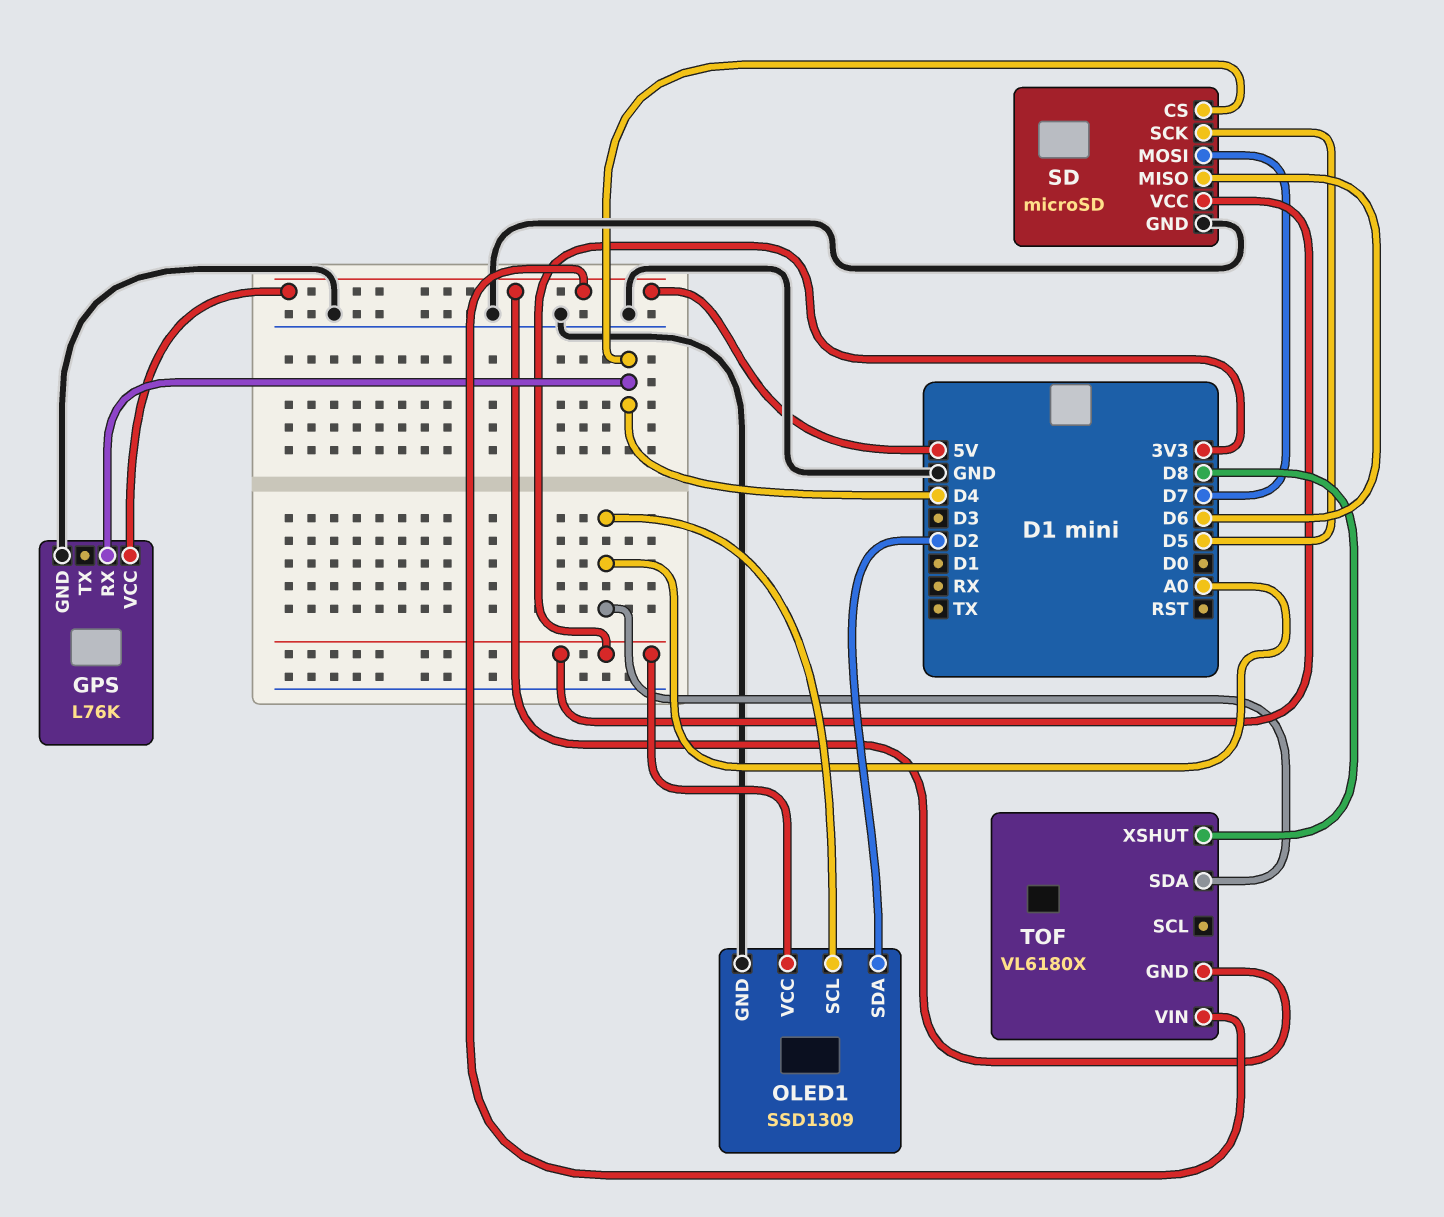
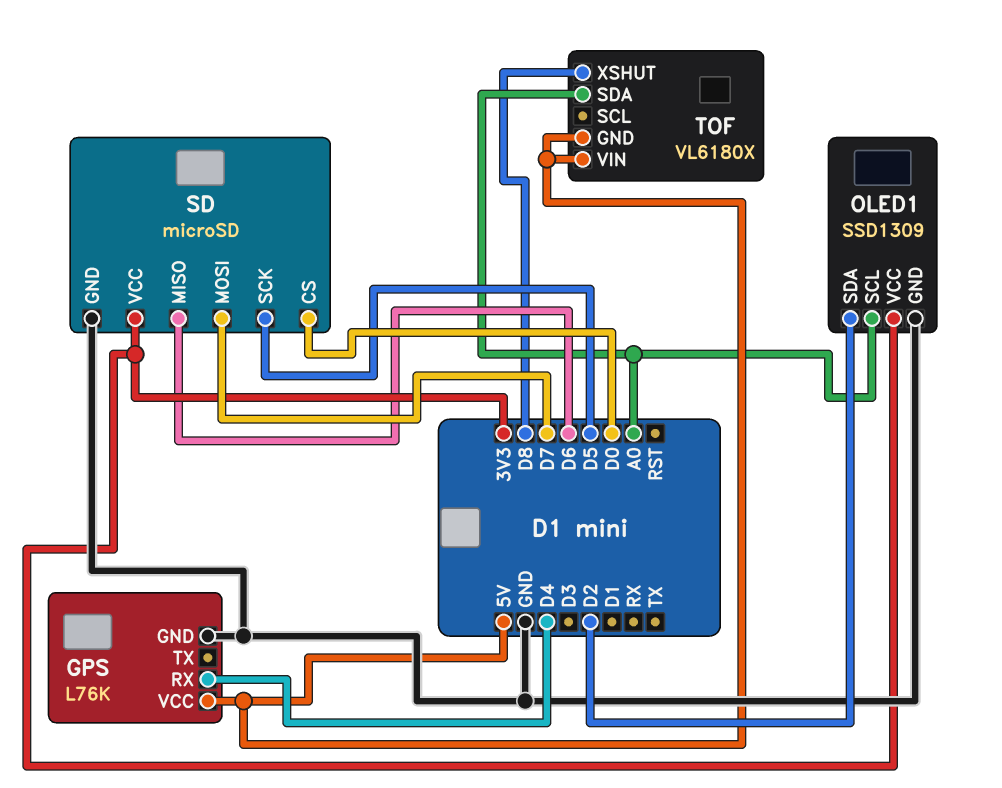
SD pin CS: D4 -> D0

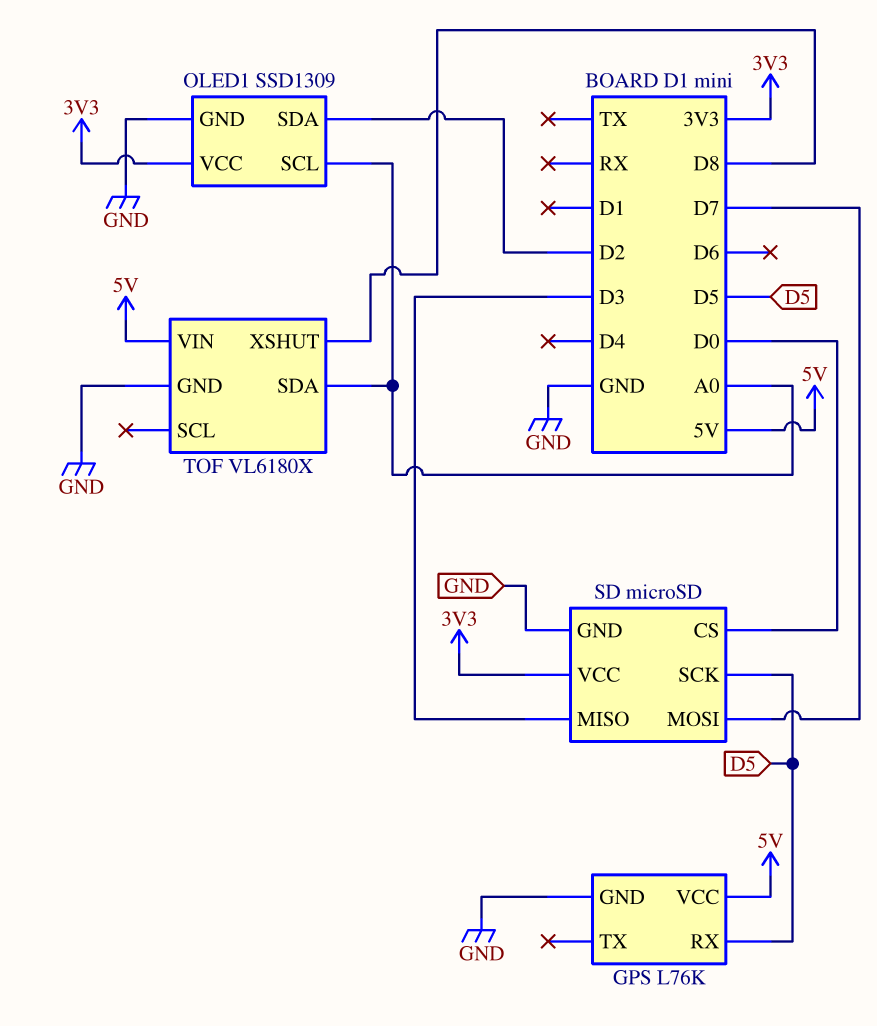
GPS pin RX: D4 -> D5
SD pin MISO: D6 -> D3
TOF pin GND: 5V -> GND

